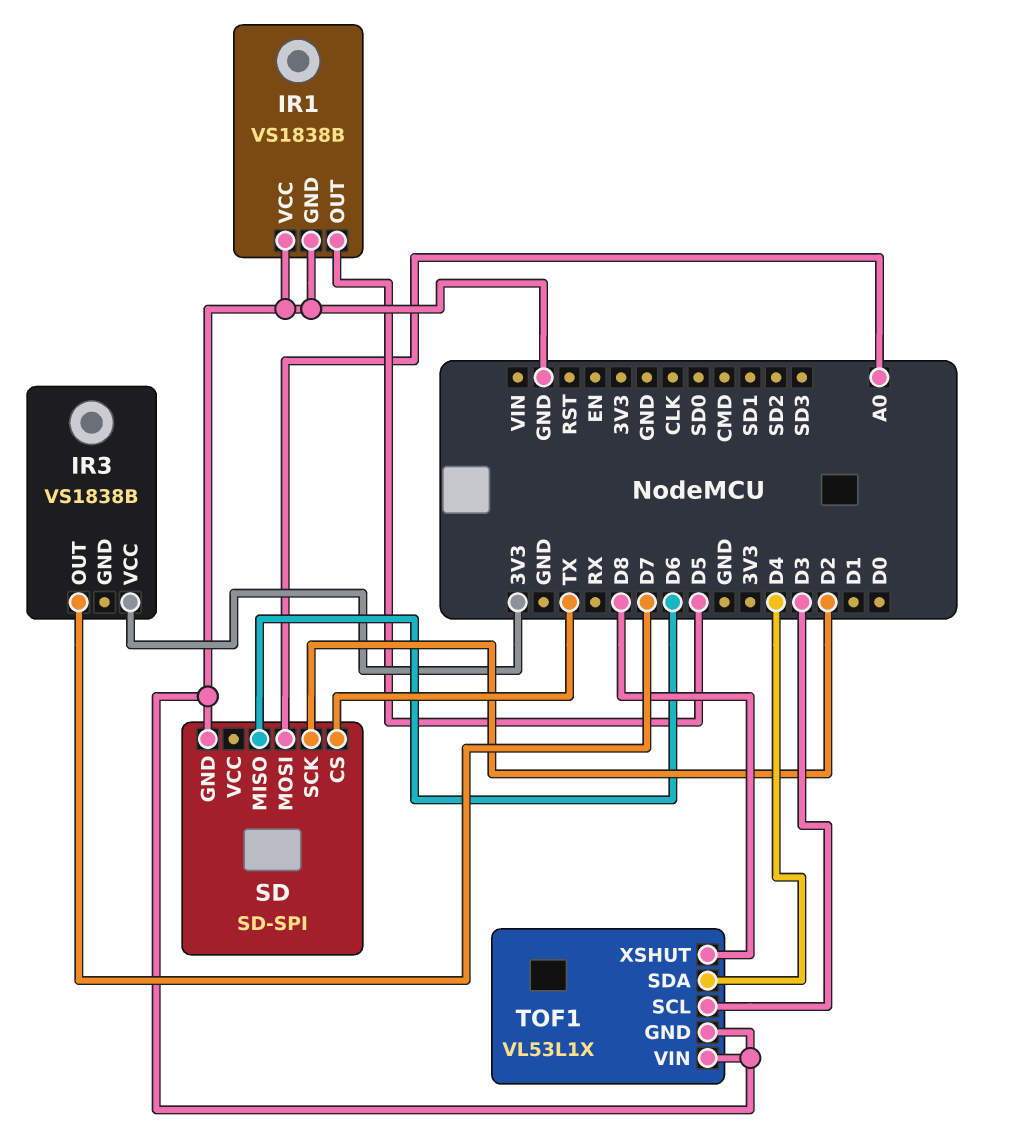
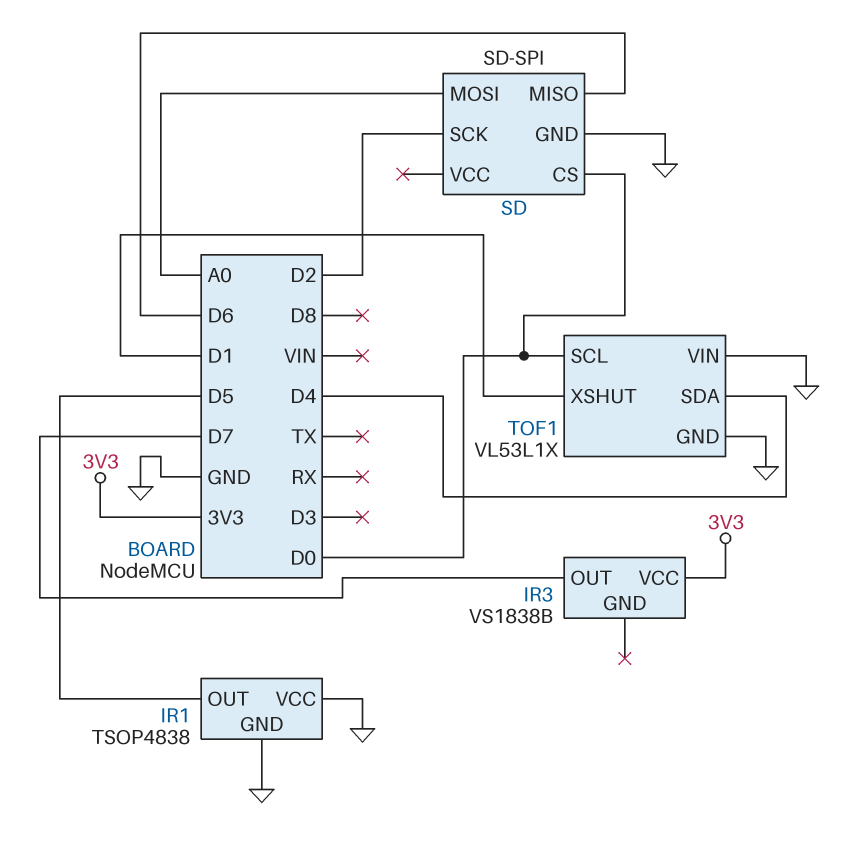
IR1: VS1838B -> TSOP4838
SD pin CS: TX -> D0
TOF1 pin SCL: D3 -> D0
TOF1 pin XSHUT: D8 -> D1

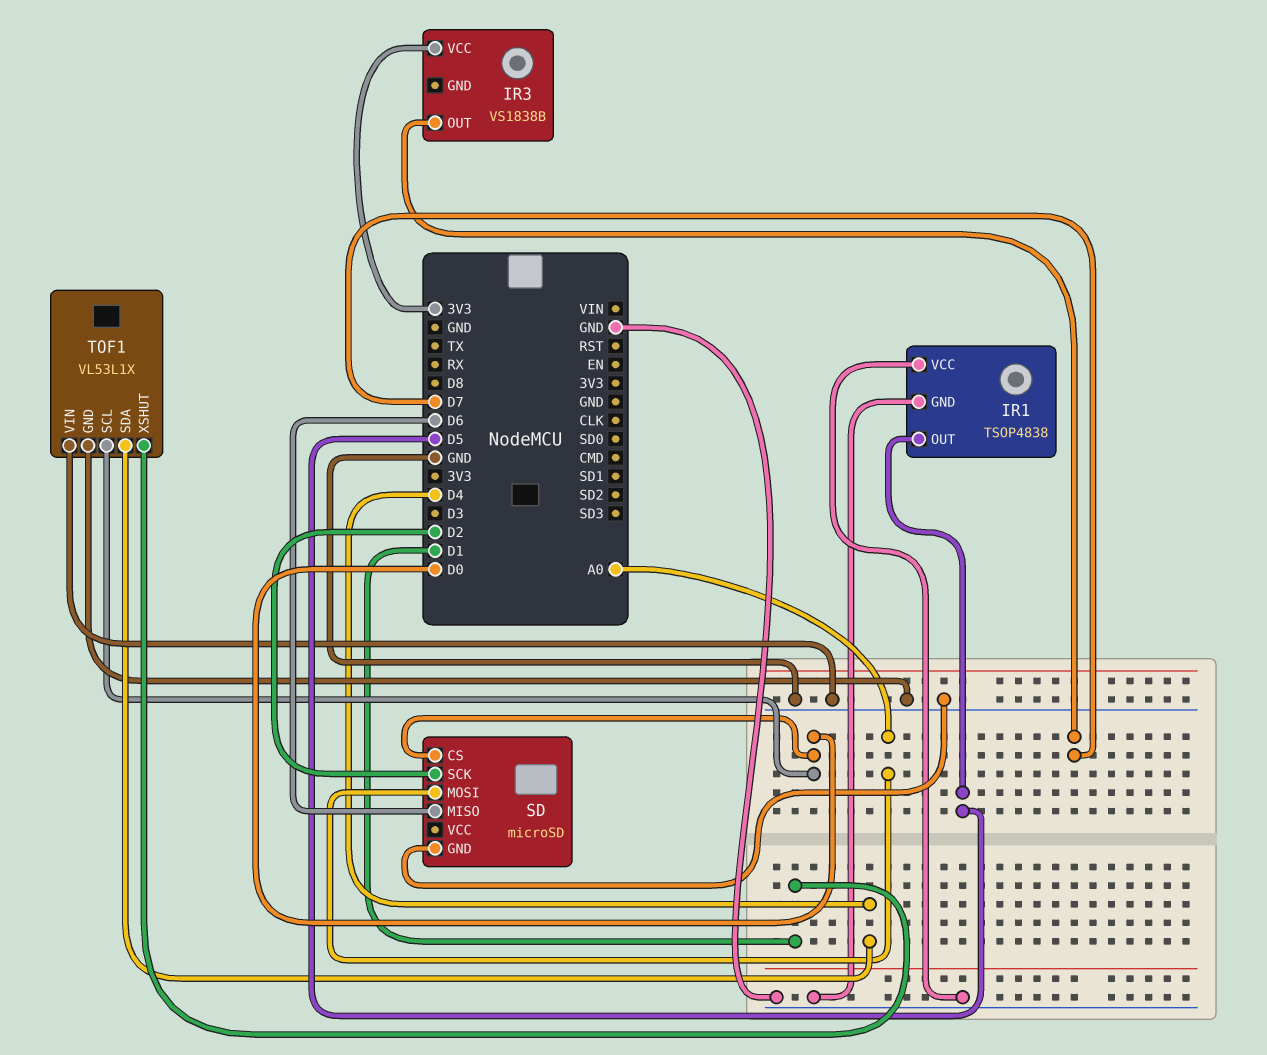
SD: SD-SPI -> microSD

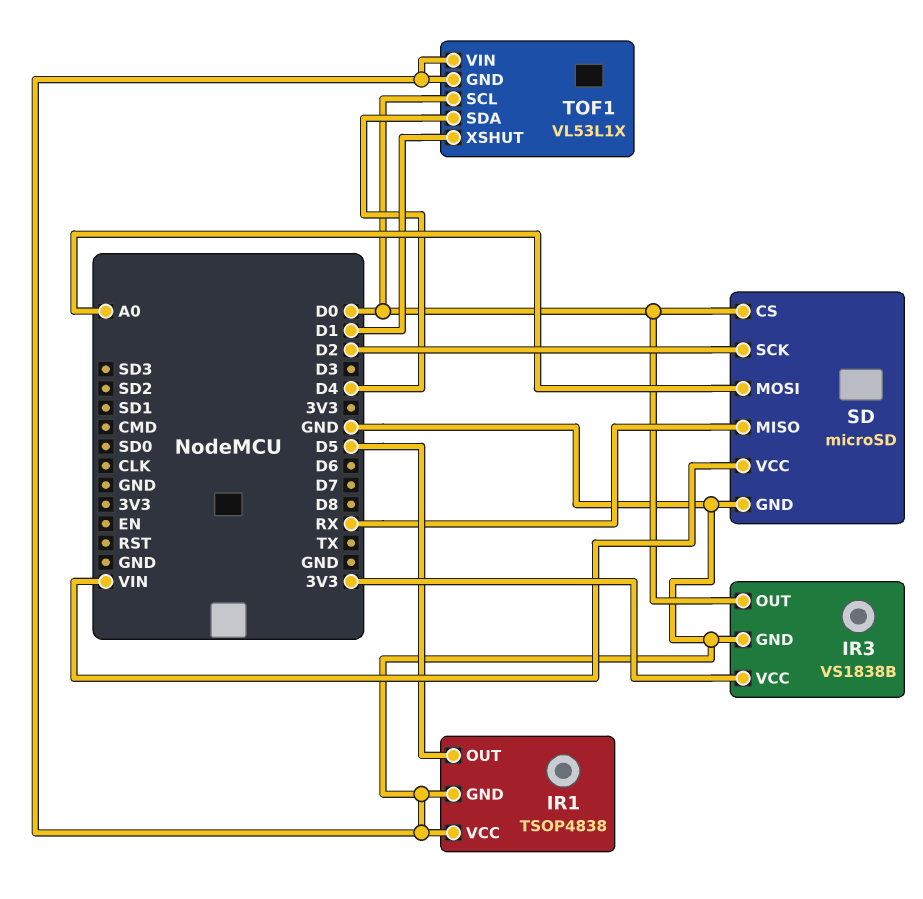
IR3 pin GND: none -> GND
IR3 pin OUT: D7 -> D0
SD pin MISO: D6 -> RX
SD pin VCC: none -> VIN

